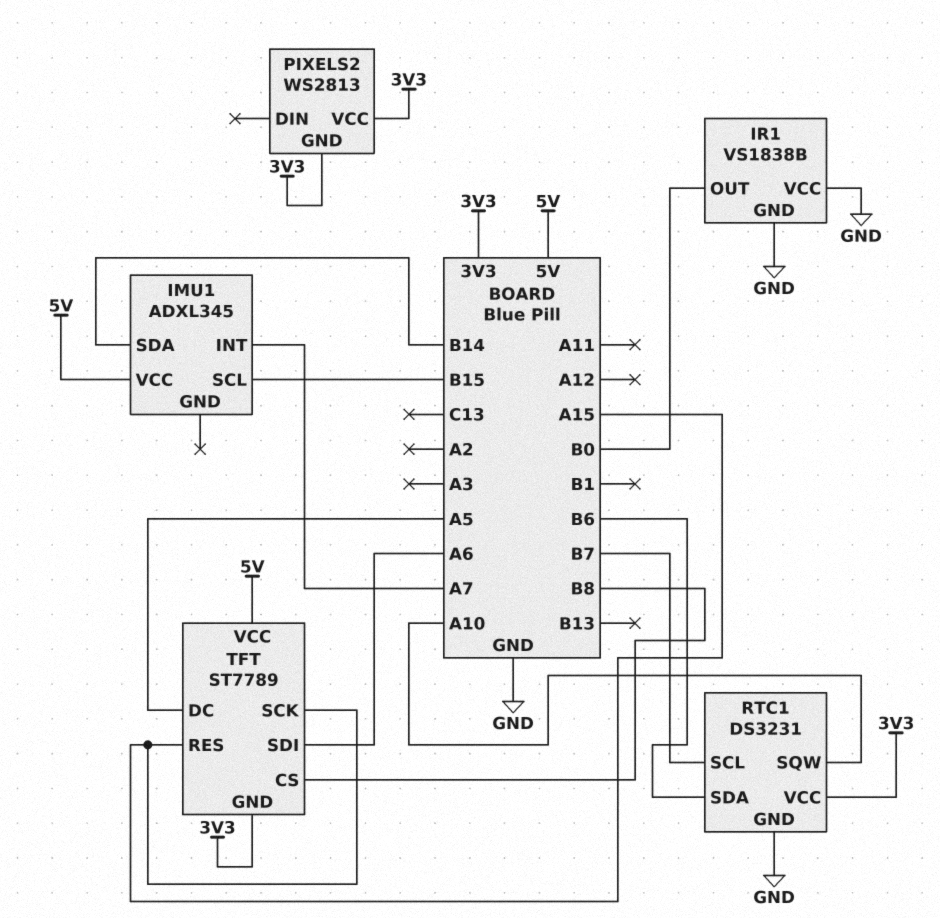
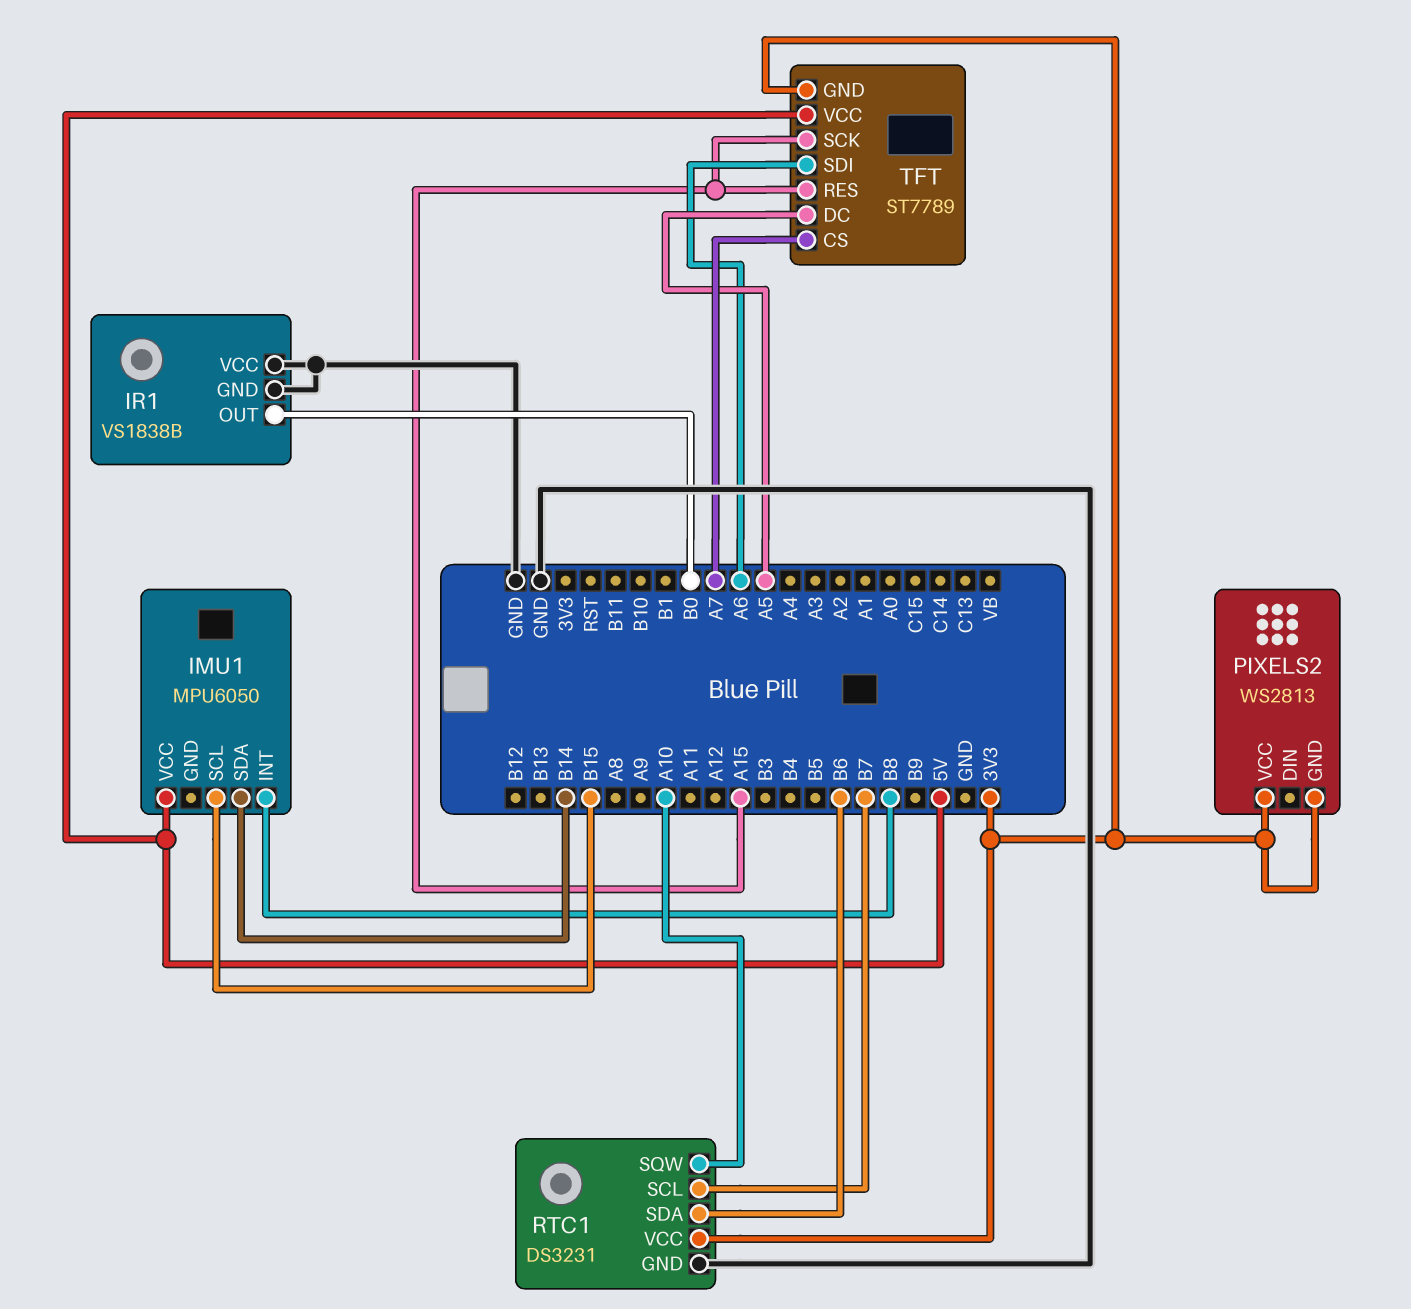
IMU1: ADXL345 -> MPU6050
IMU1 pin INT: A7 -> B8
TFT pin CS: B8 -> A7

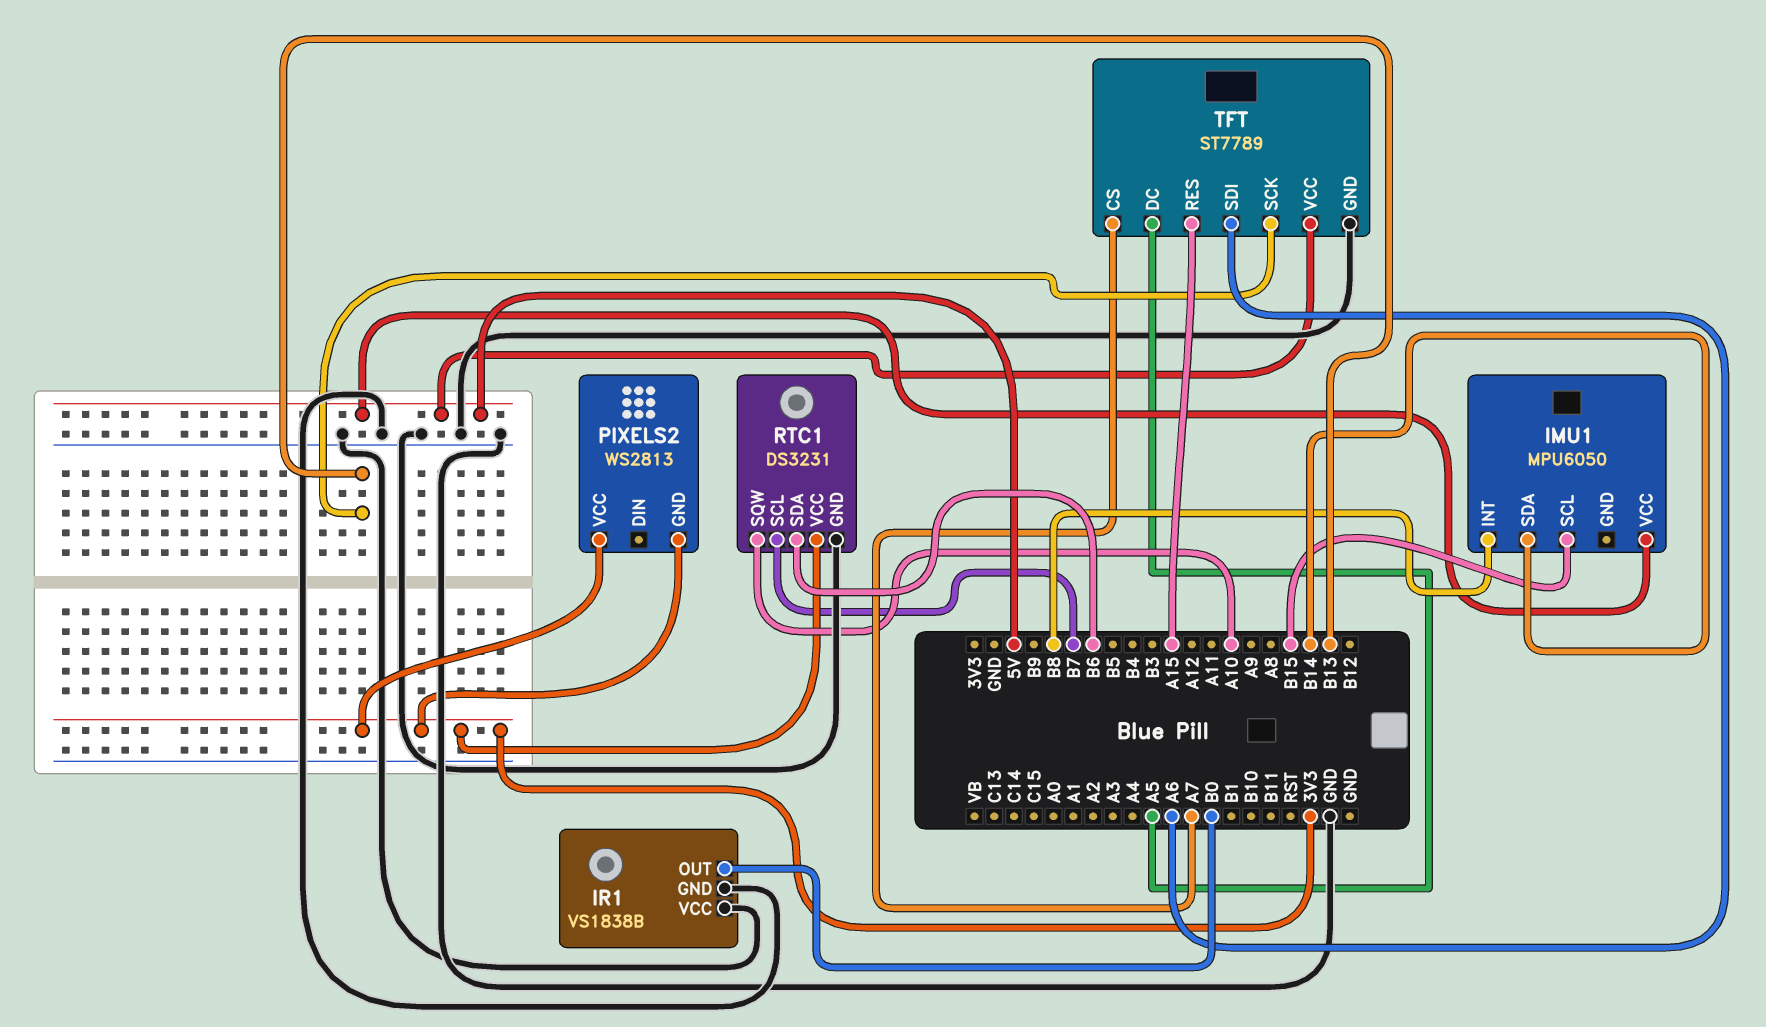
TFT pin GND: 3V3 -> GND
TFT pin SCK: A15 -> B13

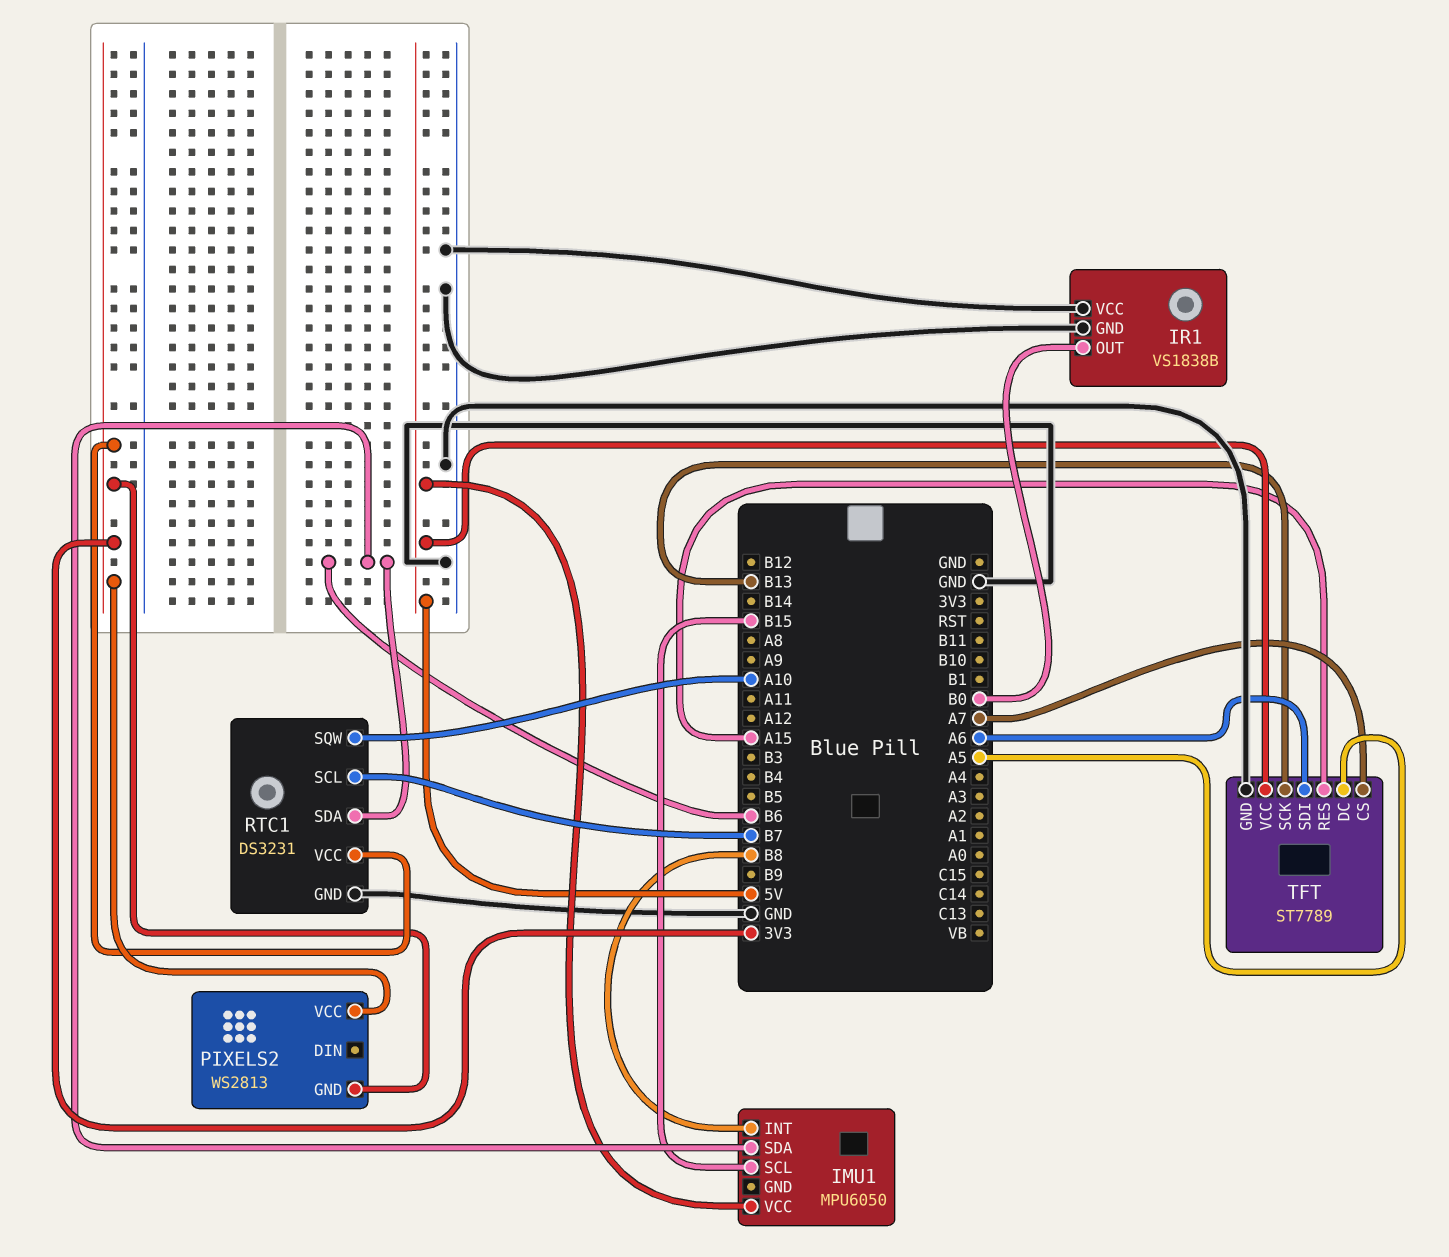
IMU1 pin SDA: B14 -> B6

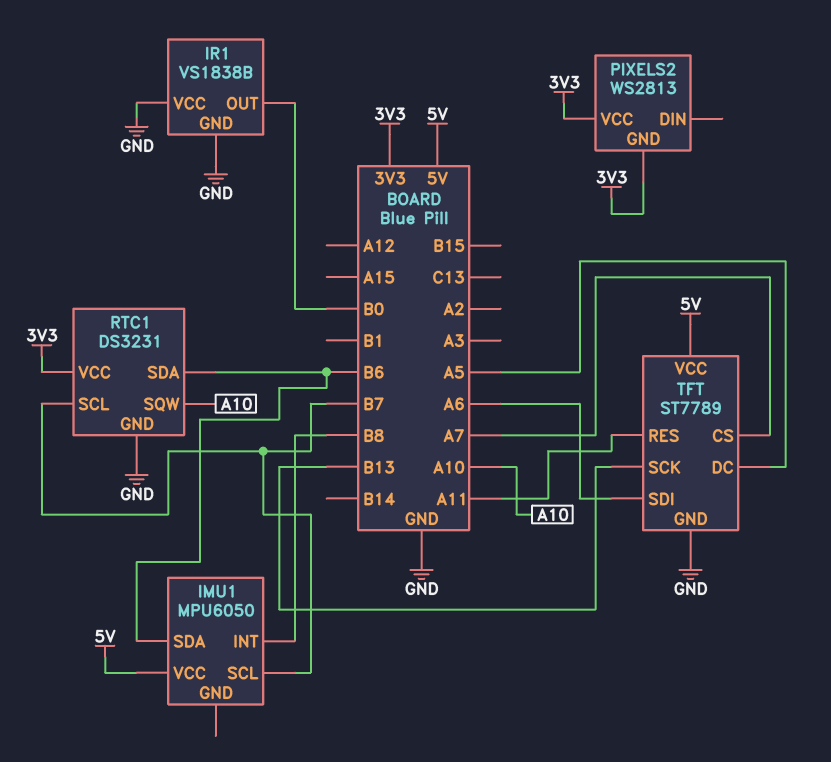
IMU1 pin SCL: B15 -> B7
TFT pin RES: A15 -> A11

